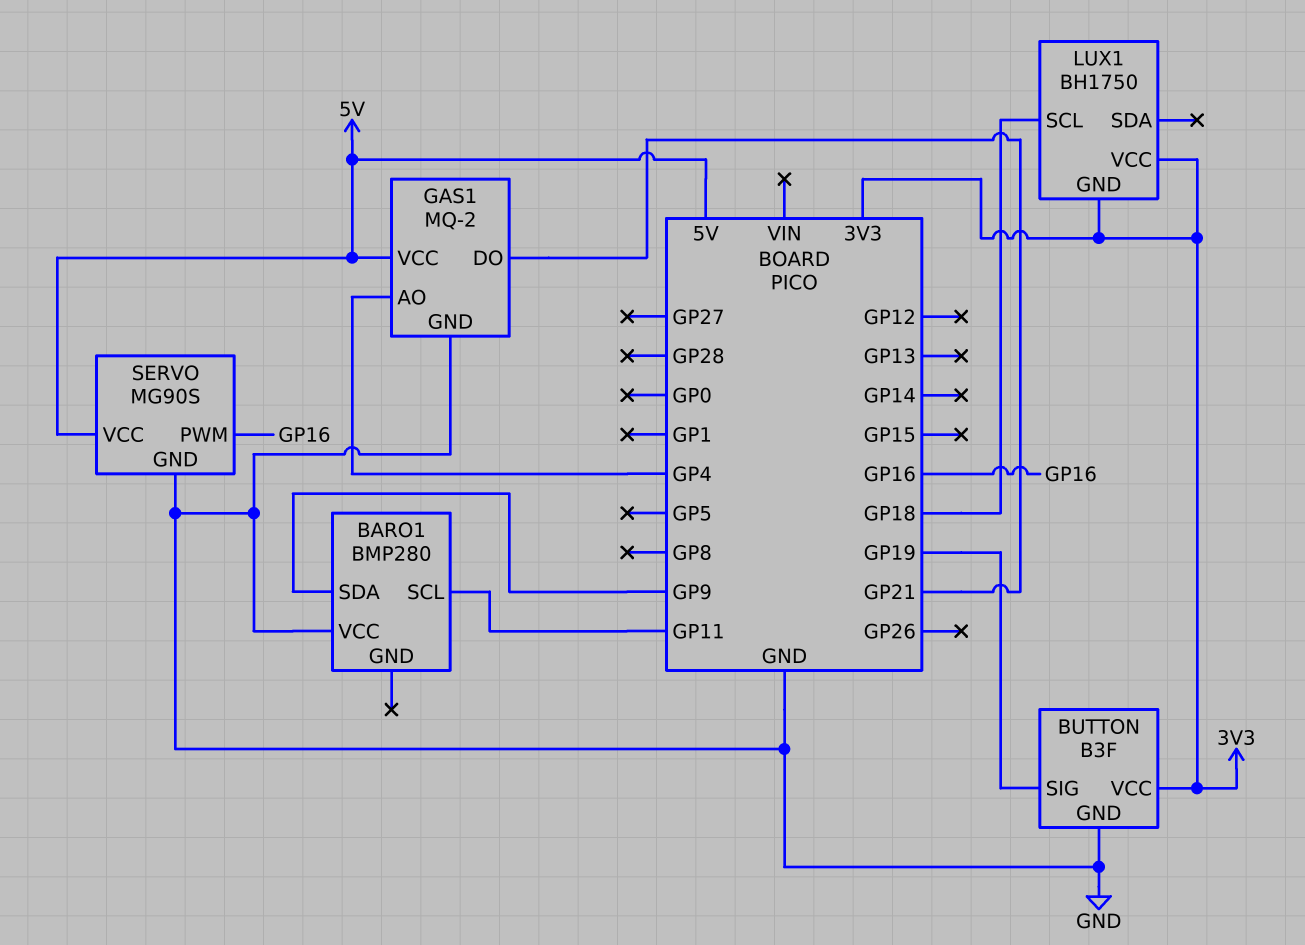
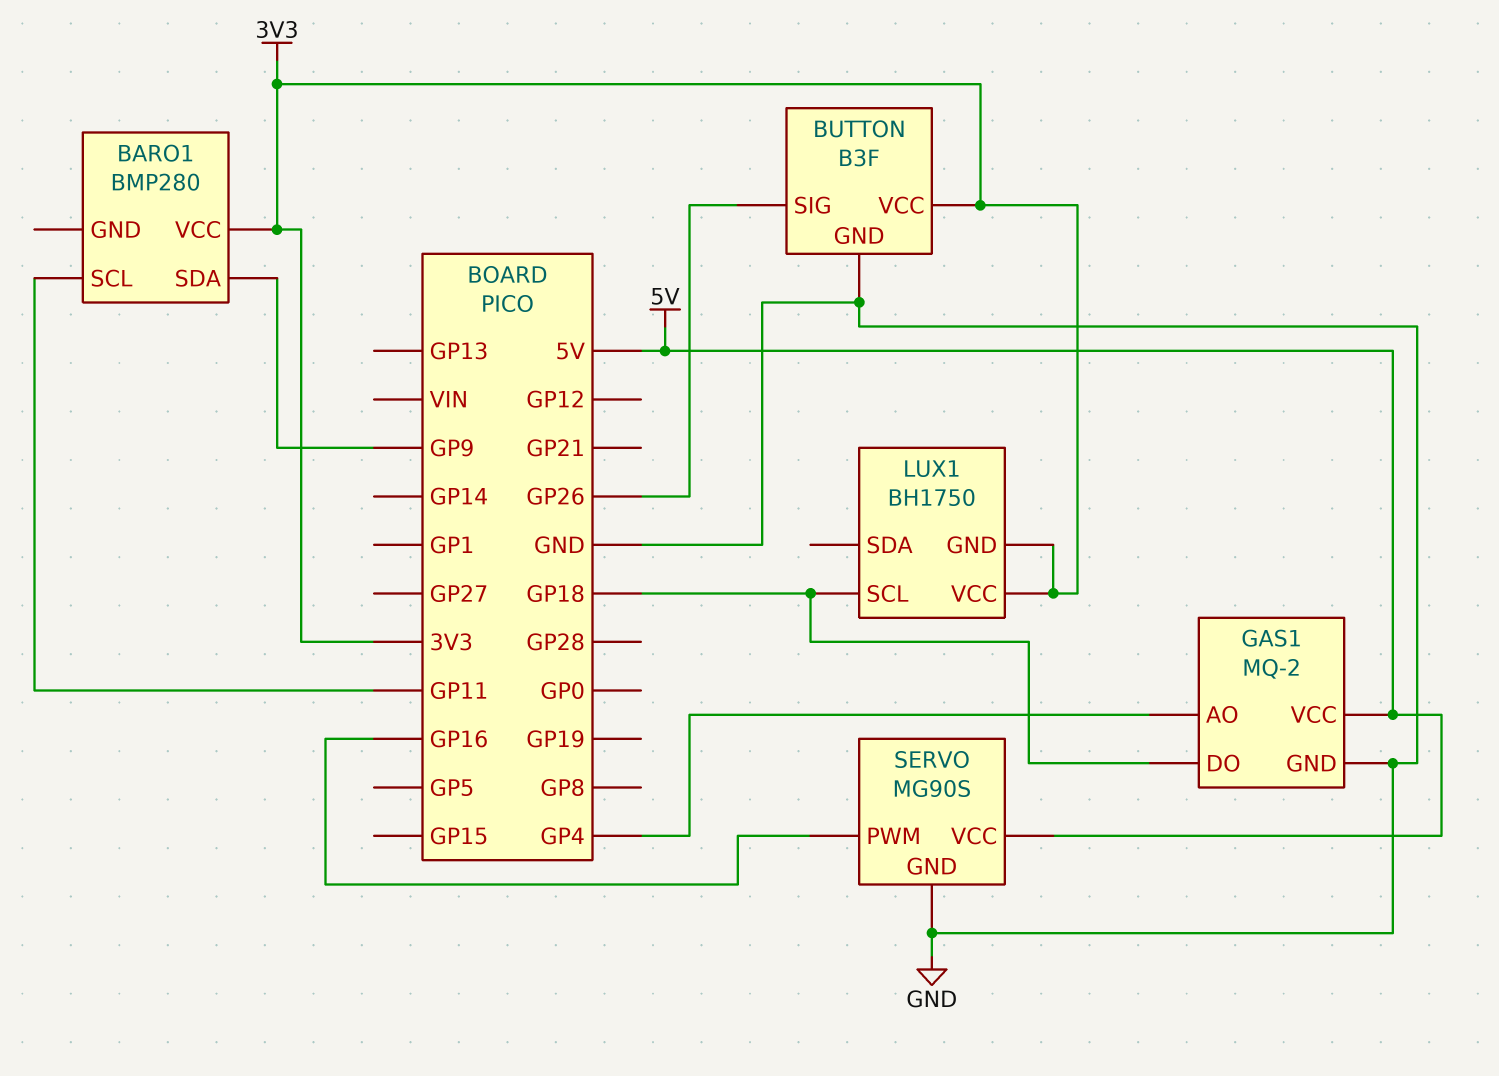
BARO1 pin VCC: GND -> 3V3
BUTTON pin SIG: GP19 -> GP26
GAS1 pin DO: GP21 -> GP18

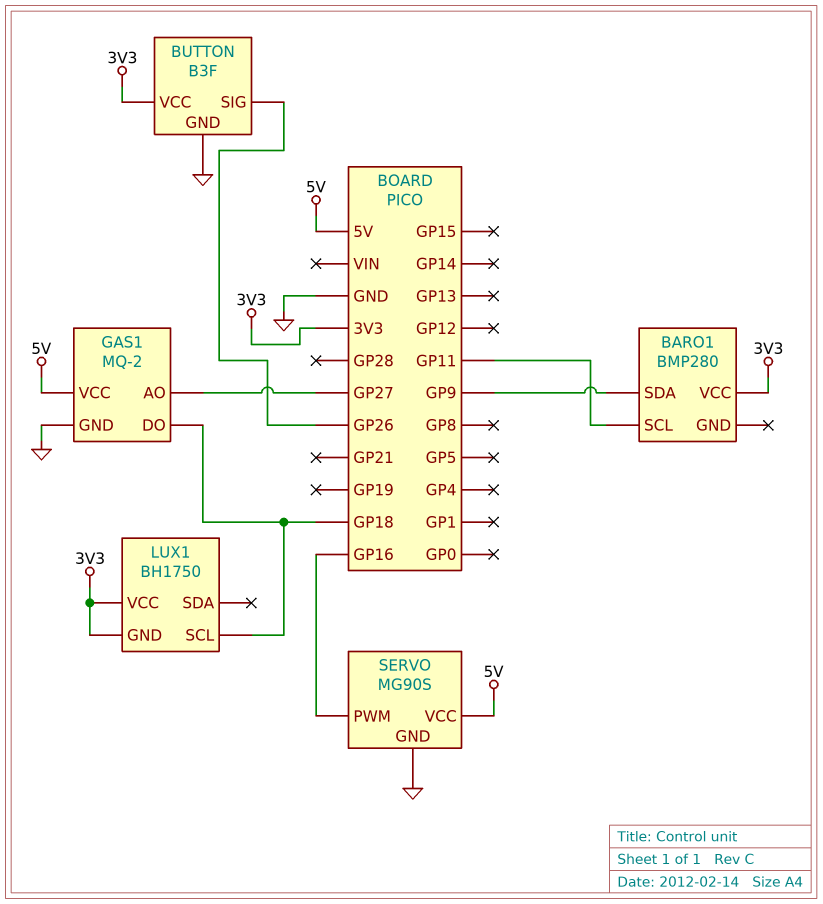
GAS1 pin AO: GP4 -> GP27

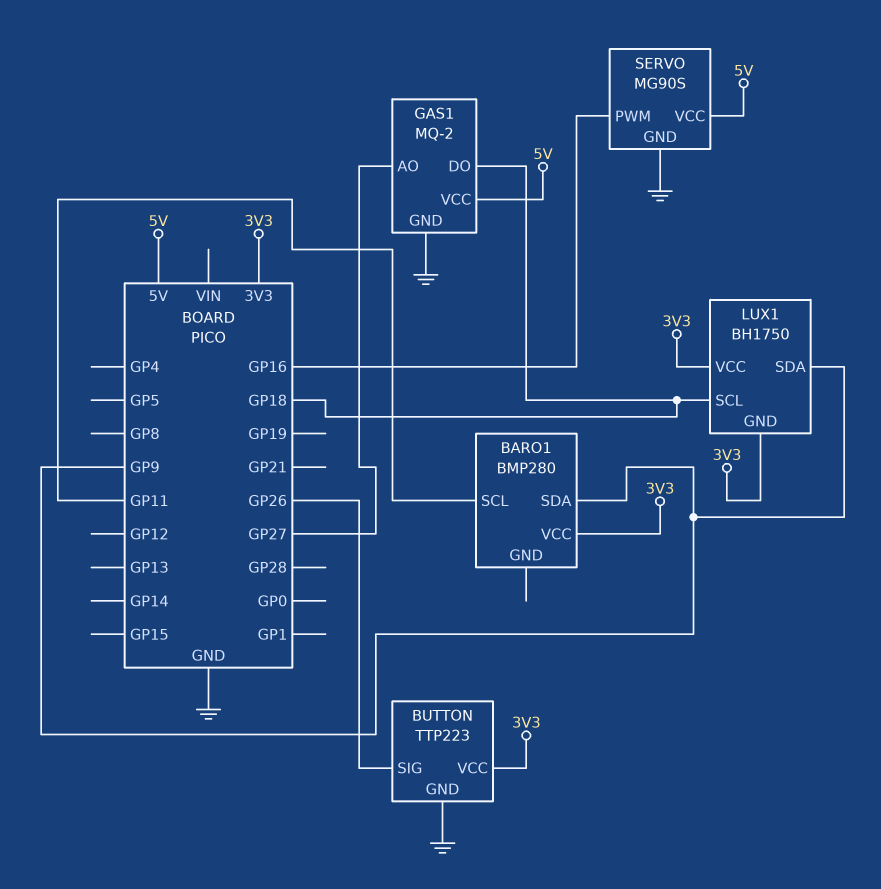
BUTTON: B3F -> TTP223
LUX1 pin SDA: none -> GP9

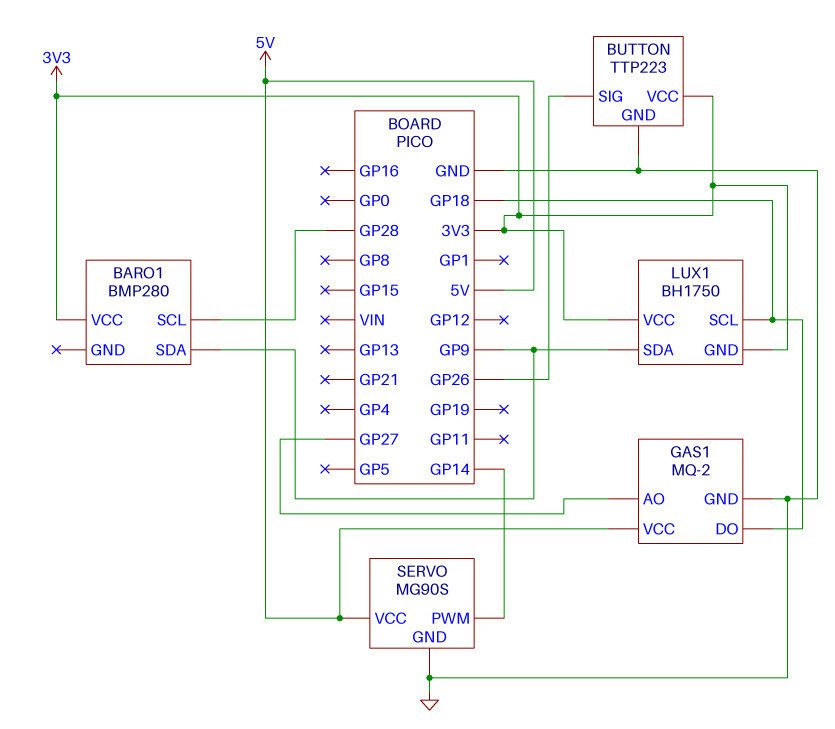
BARO1 pin SCL: GP11 -> GP28
SERVO pin PWM: GP16 -> GP14

